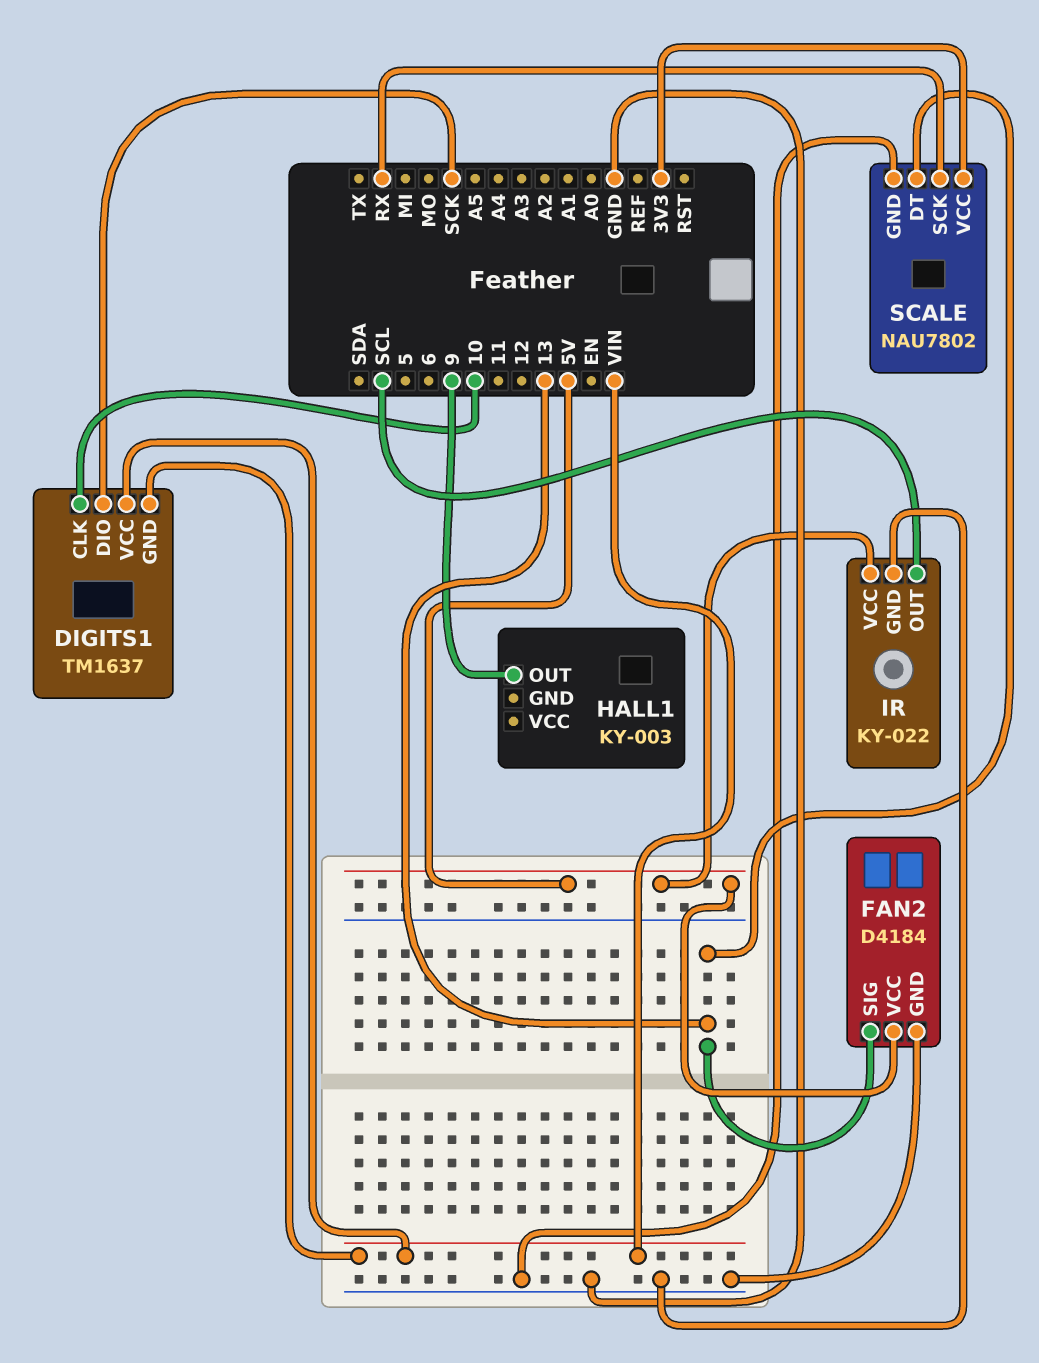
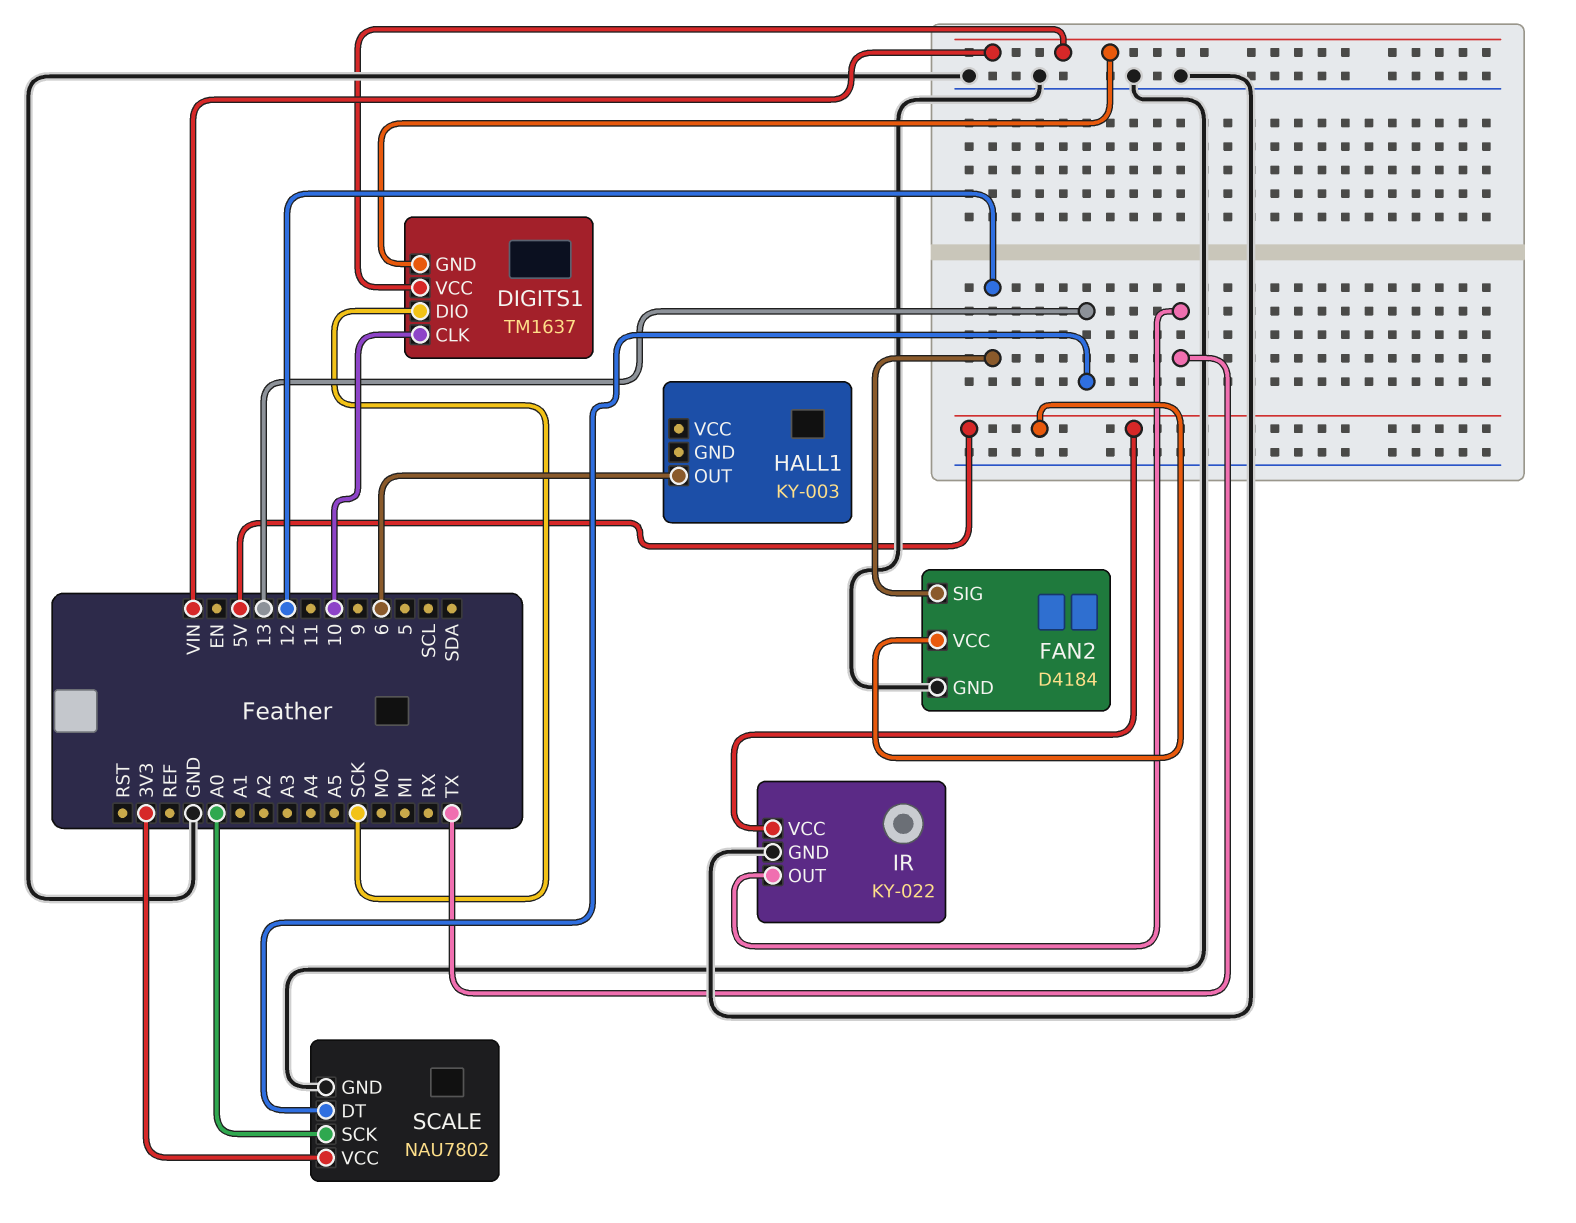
FAN2 pin SIG: 13 -> 12
HALL1 pin OUT: 9 -> 6
IR pin OUT: SCL -> TX
SCALE pin SCK: RX -> A0

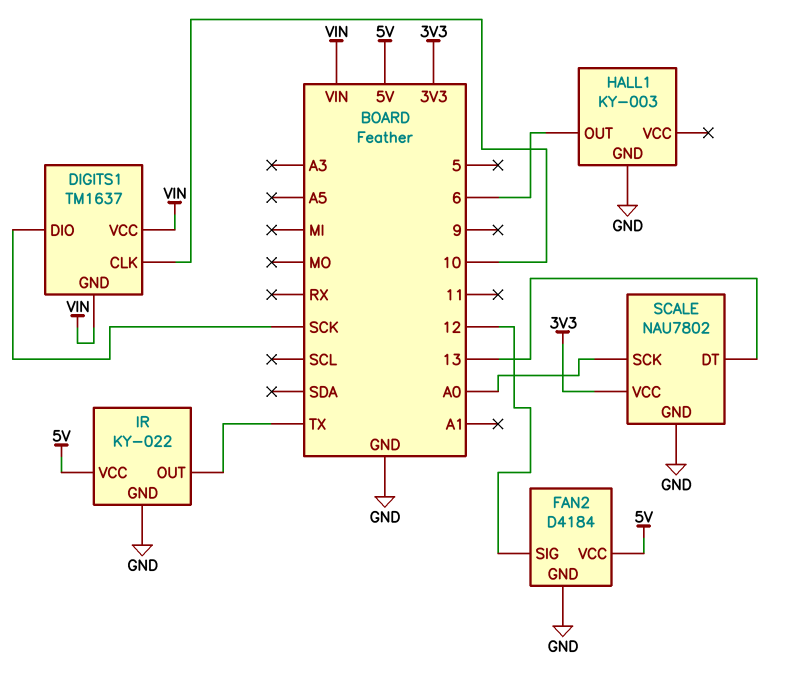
HALL1 pin GND: none -> GND

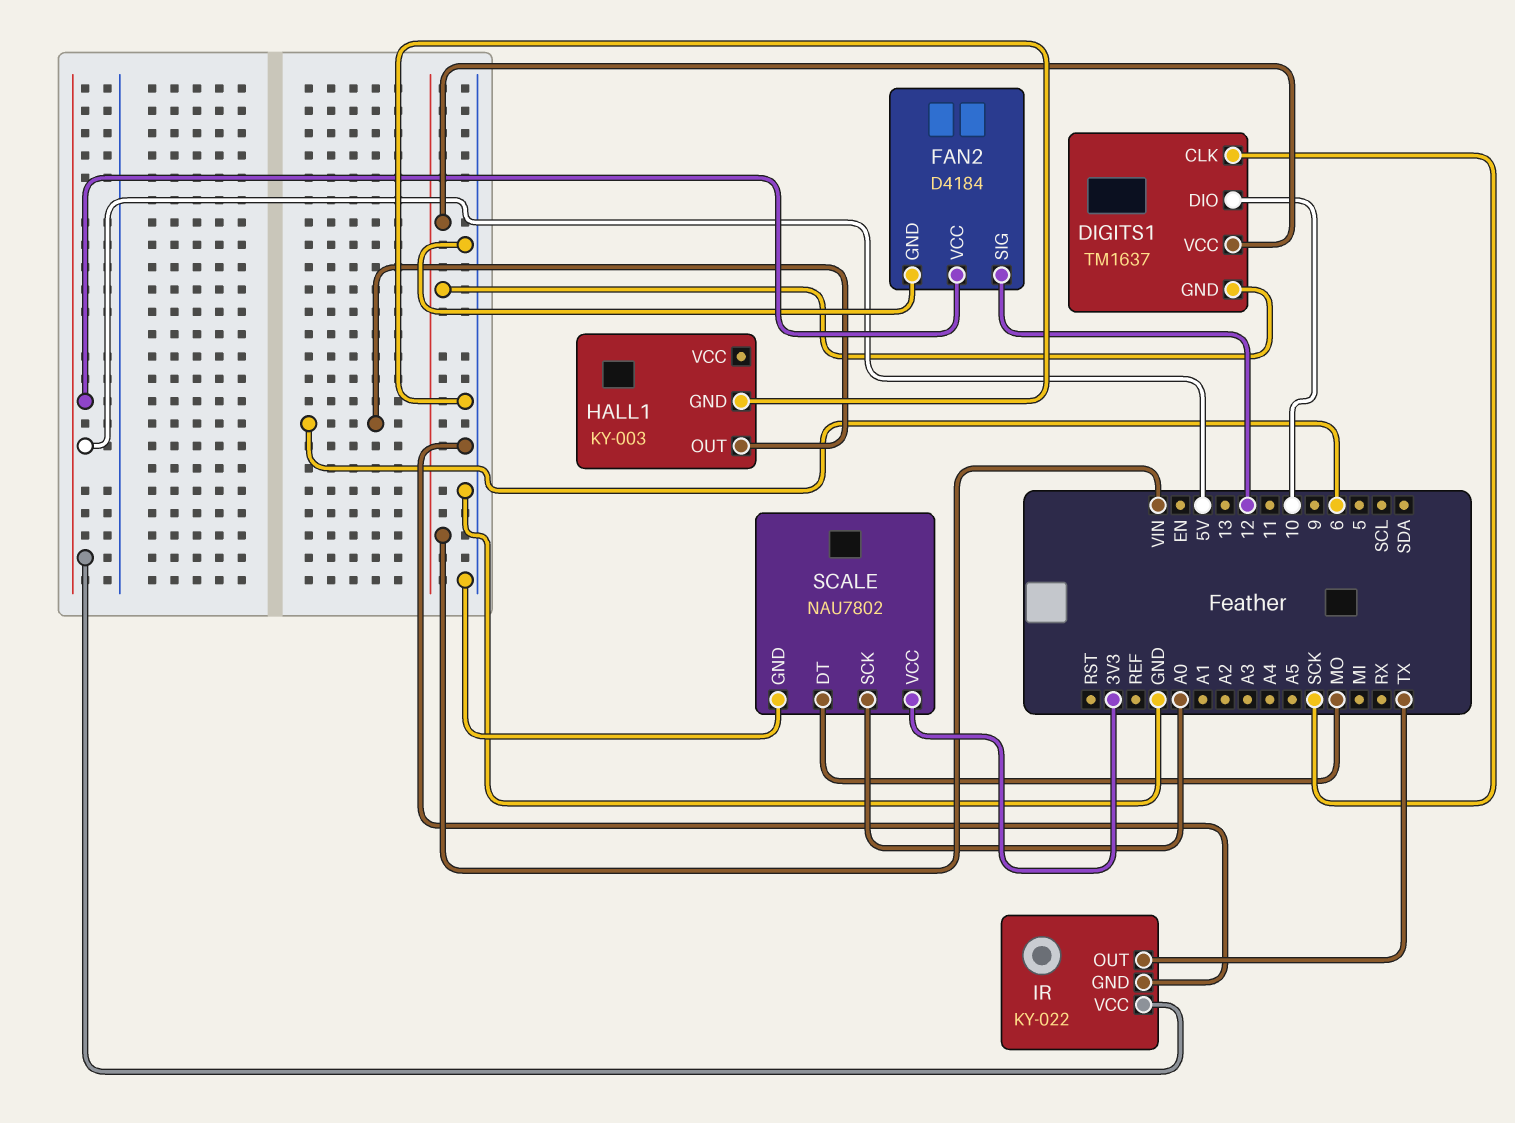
DIGITS1 pin CLK: 10 -> SCK
DIGITS1 pin DIO: SCK -> 10
SCALE pin DT: 13 -> MO

